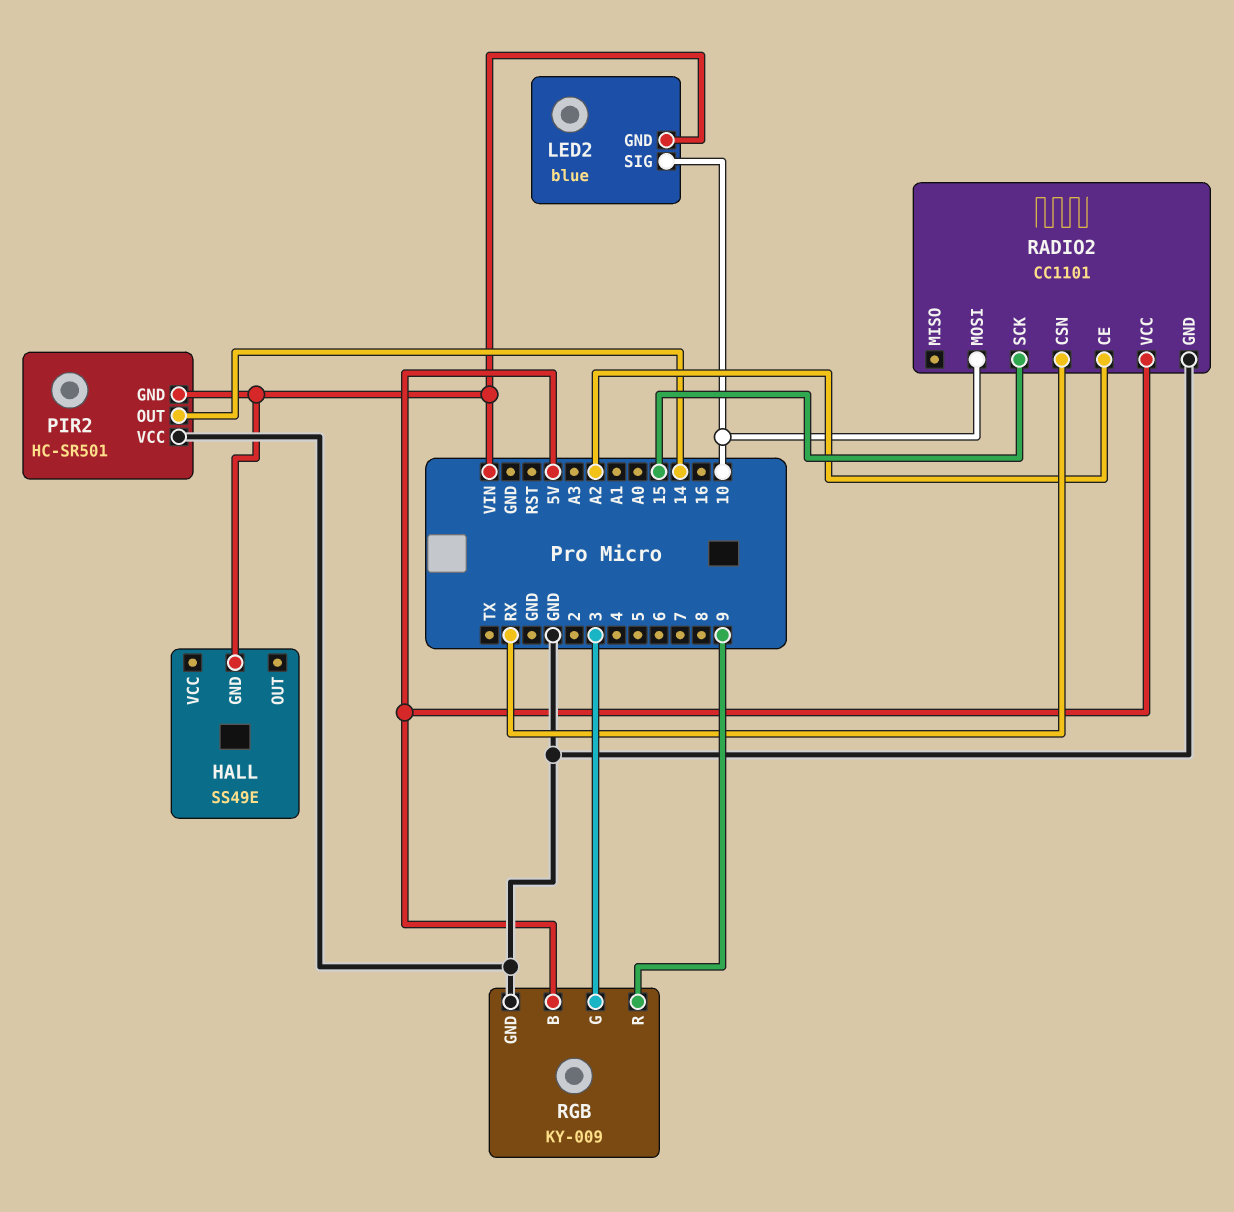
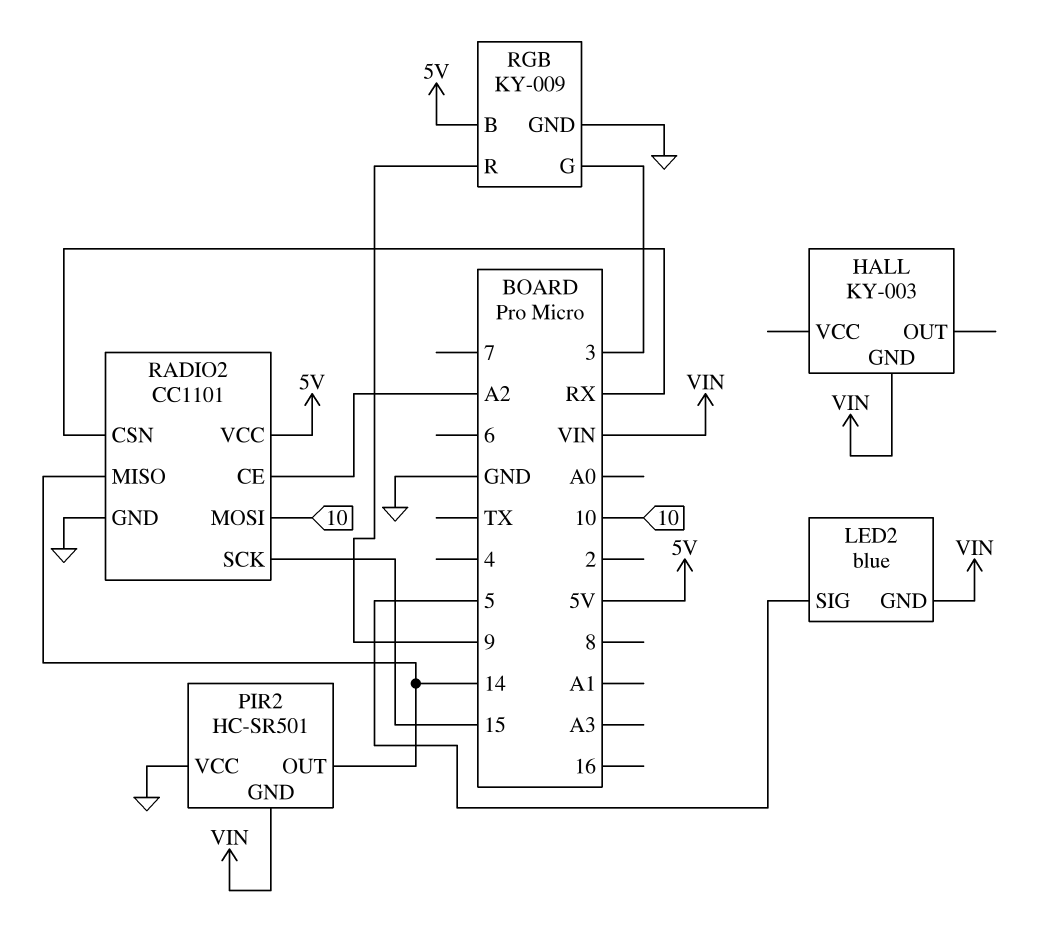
HALL: SS49E -> KY-003
LED2 pin SIG: 10 -> 5
RADIO2 pin MISO: none -> 14

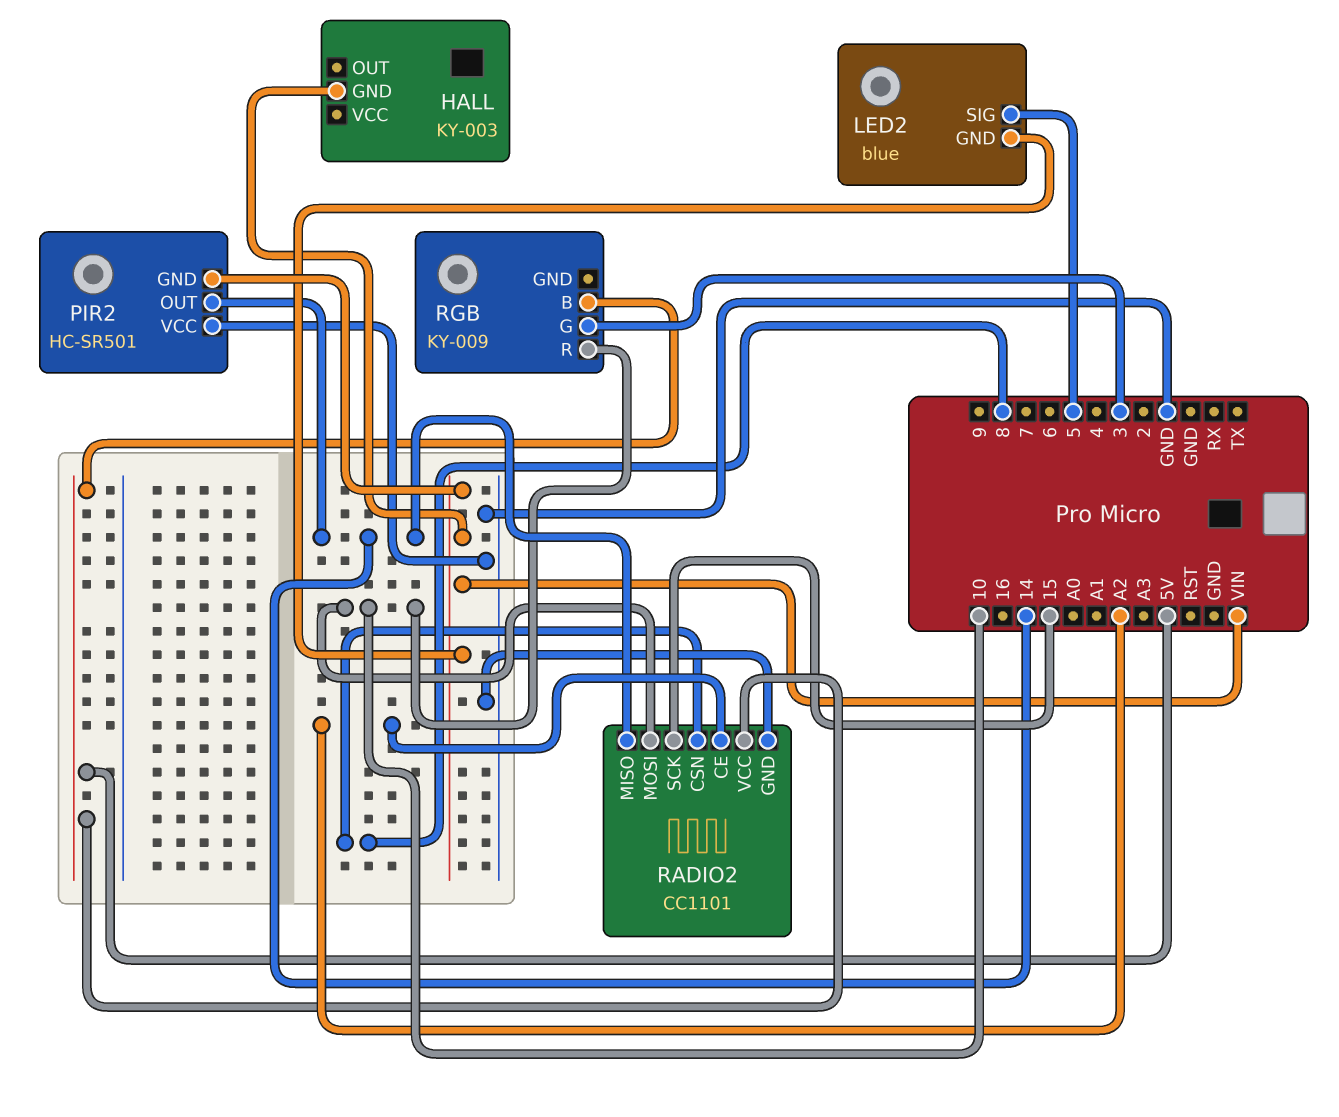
RADIO2 pin CSN: RX -> 8
RGB pin GND: GND -> none
RGB pin R: 9 -> 10

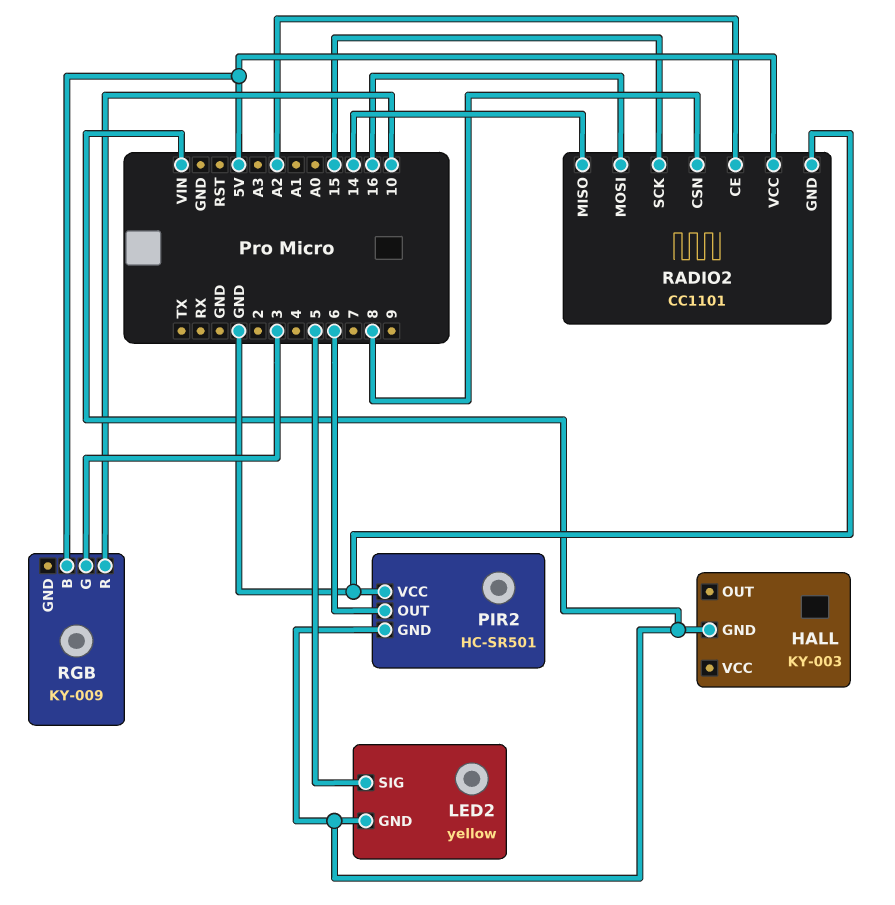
LED2: blue -> yellow
PIR2 pin OUT: 14 -> 6
RADIO2 pin MOSI: 10 -> 16

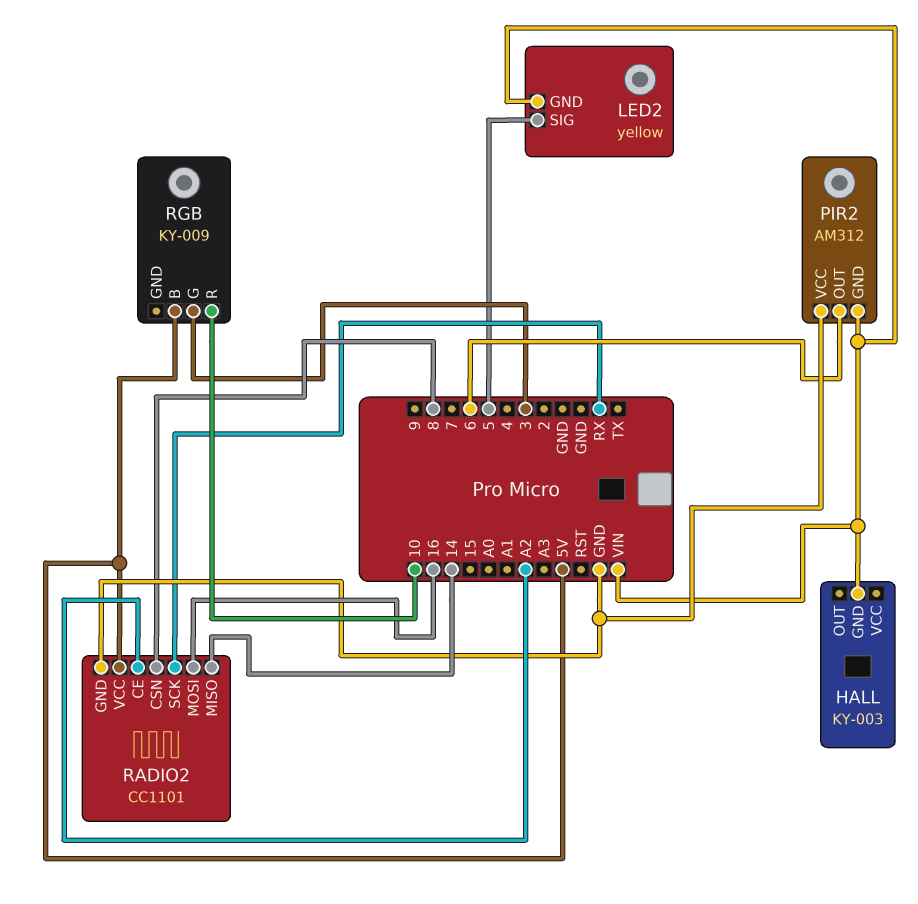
PIR2: HC-SR501 -> AM312
RADIO2 pin SCK: 15 -> RX

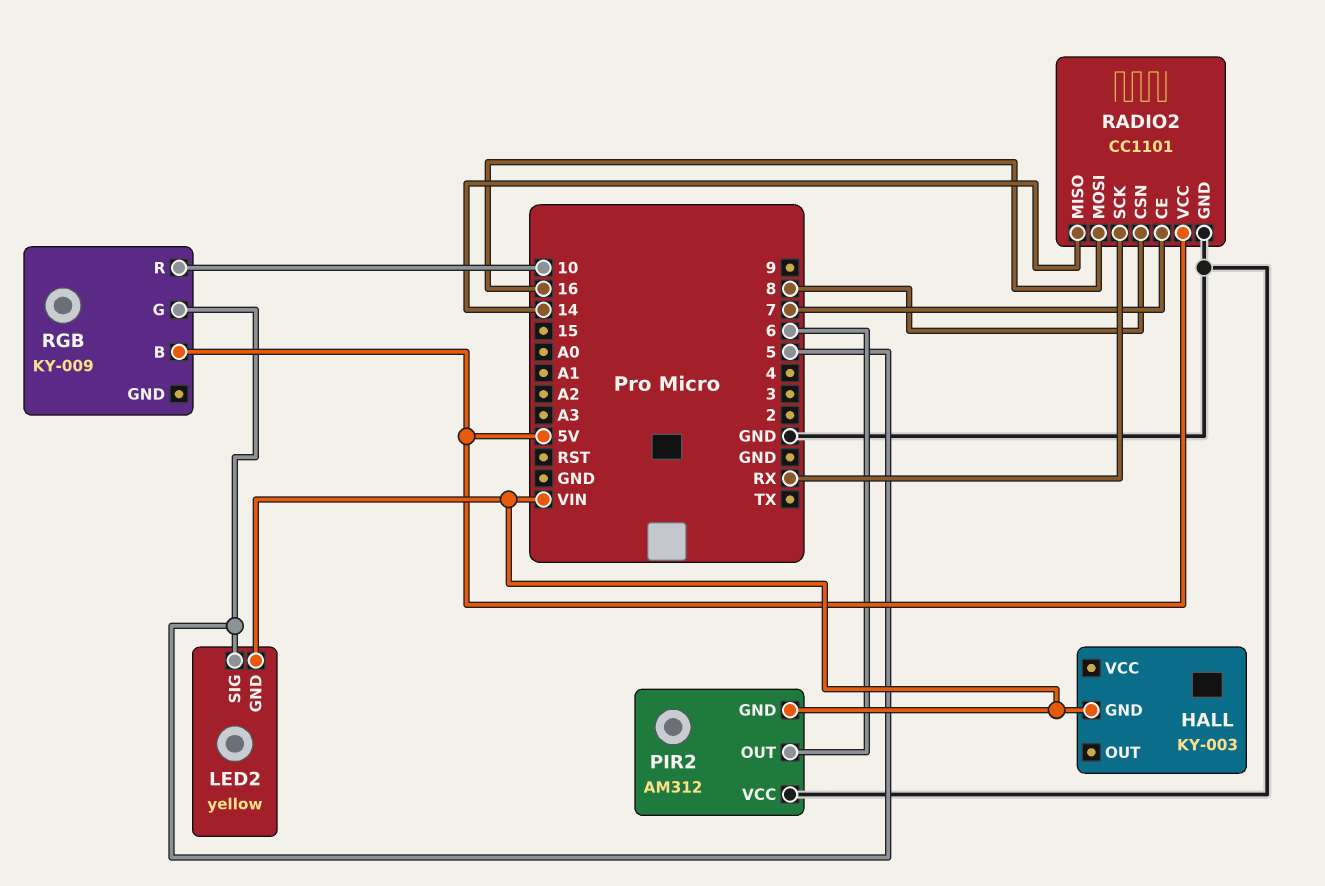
RADIO2 pin CE: A2 -> 7
RGB pin G: 3 -> 5

